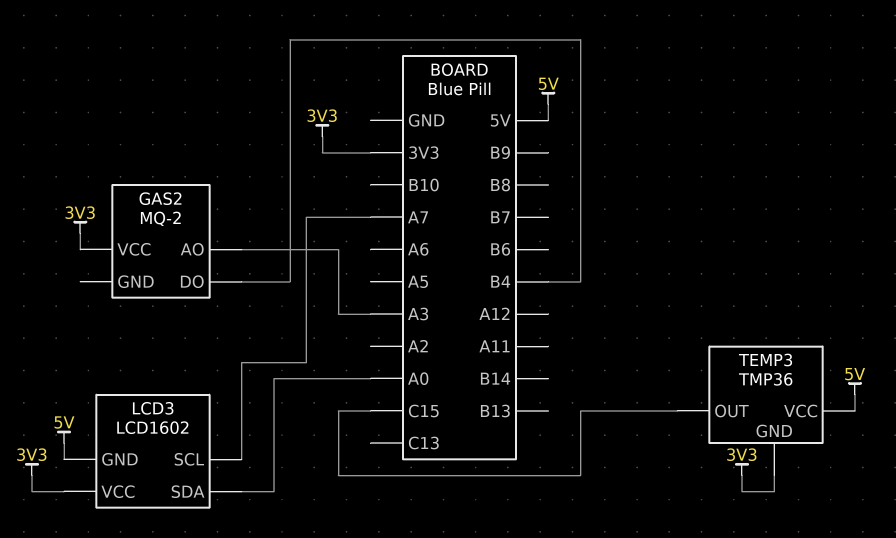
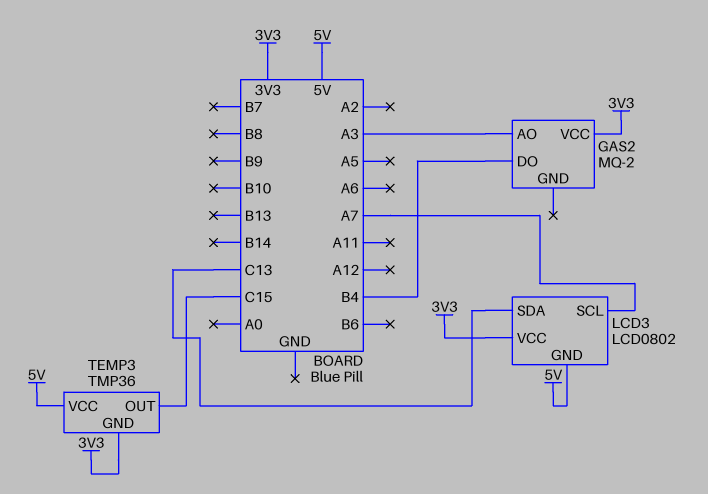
LCD3: LCD1602 -> LCD0802
LCD3 pin SDA: A0 -> C13

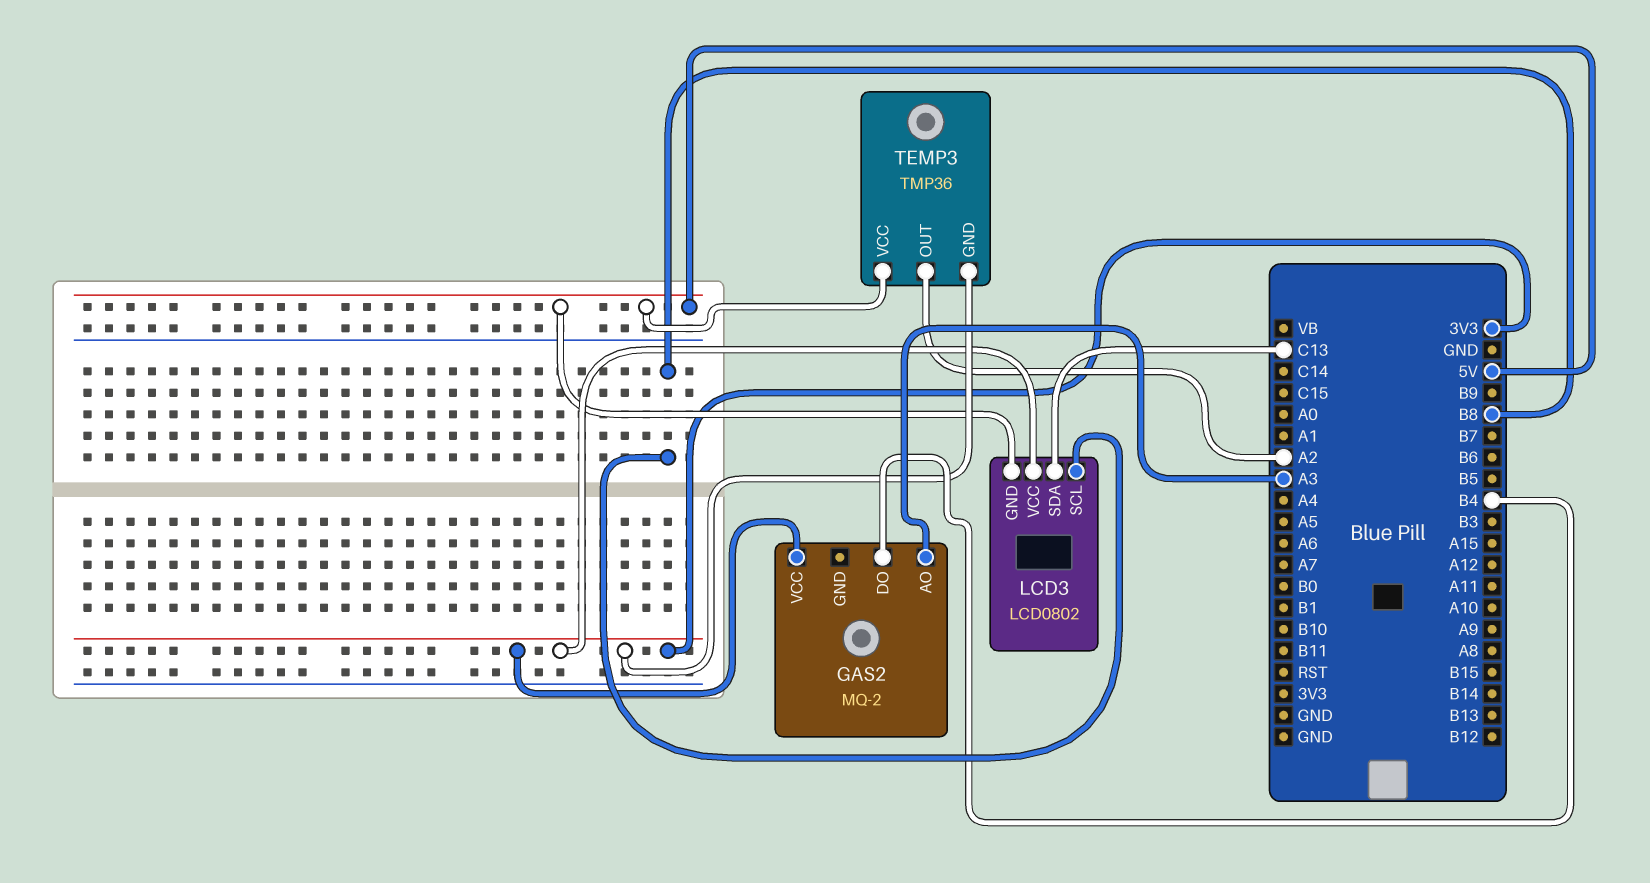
LCD3 pin SCL: A7 -> B8
TEMP3 pin OUT: C15 -> A2

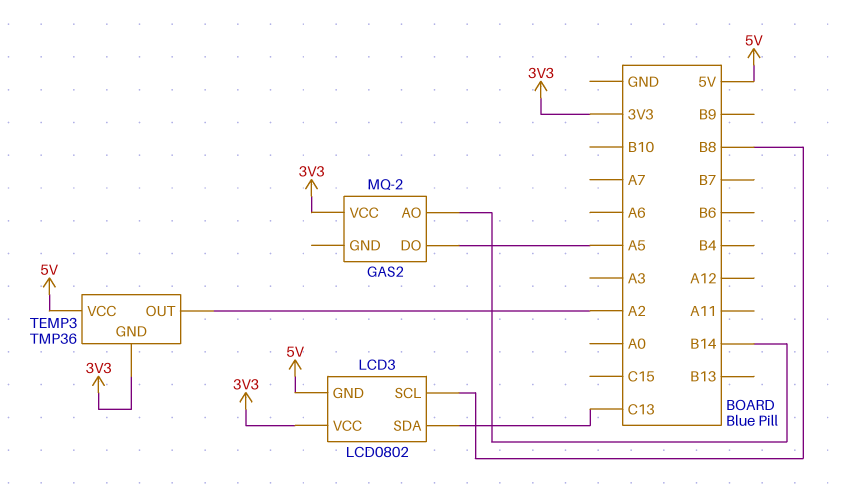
GAS2 pin AO: A3 -> B14
GAS2 pin DO: B4 -> A5

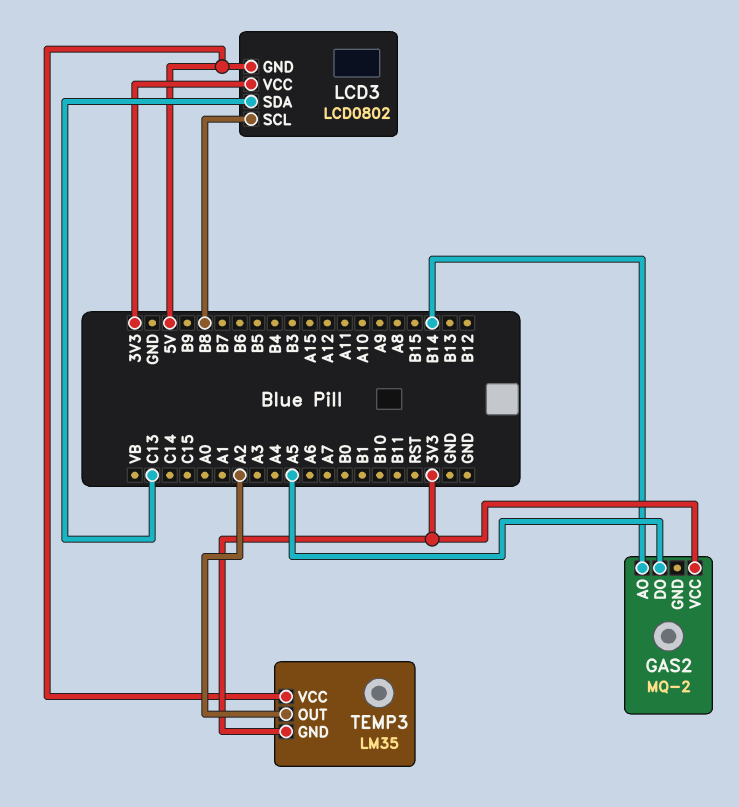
TEMP3: TMP36 -> LM35

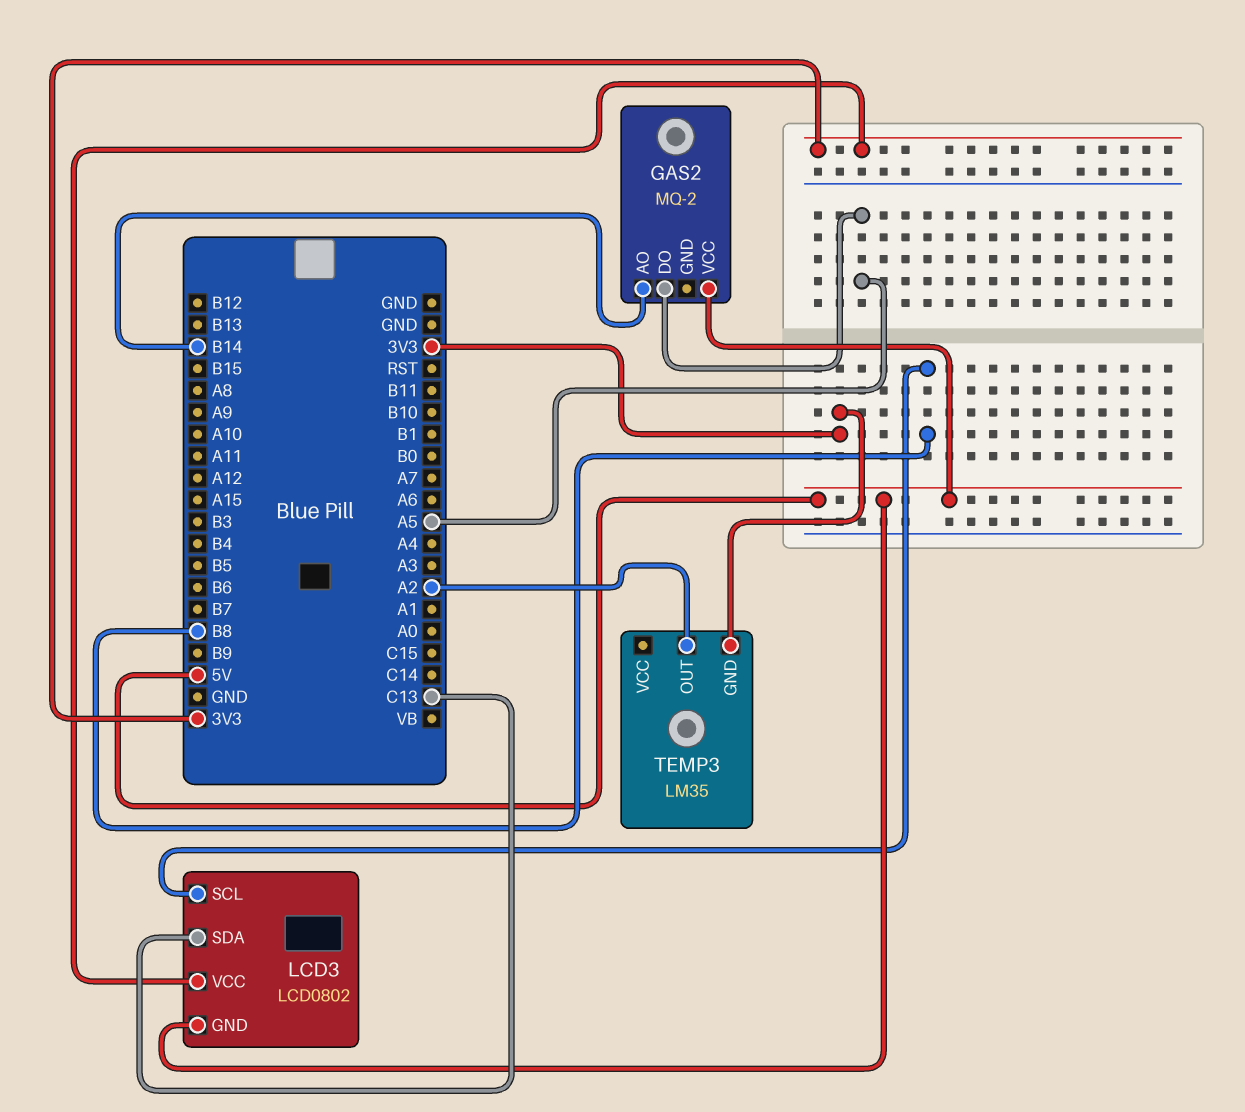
GAS2 pin VCC: 3V3 -> 5V
TEMP3 pin VCC: 5V -> none

